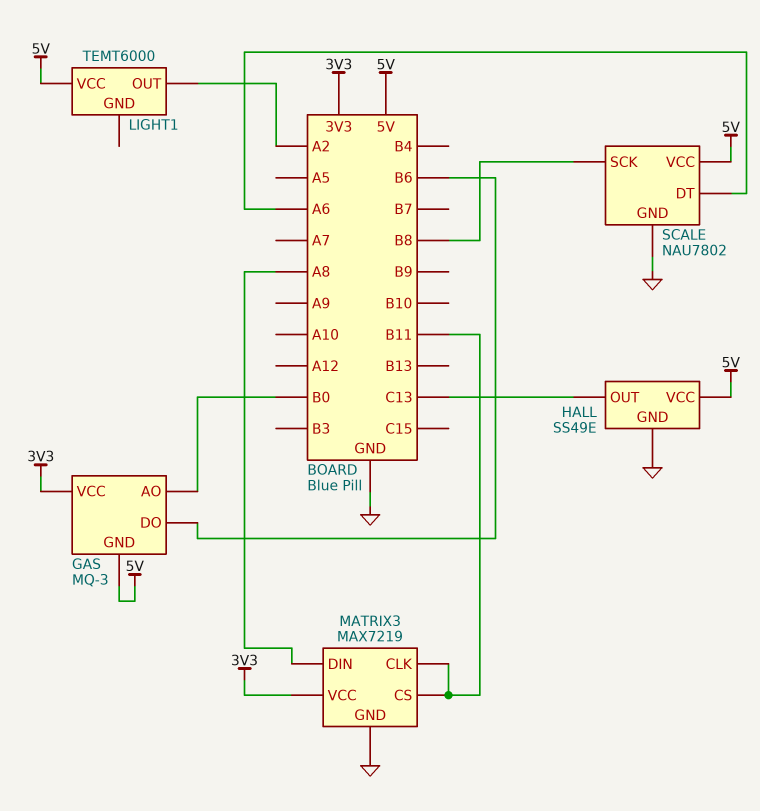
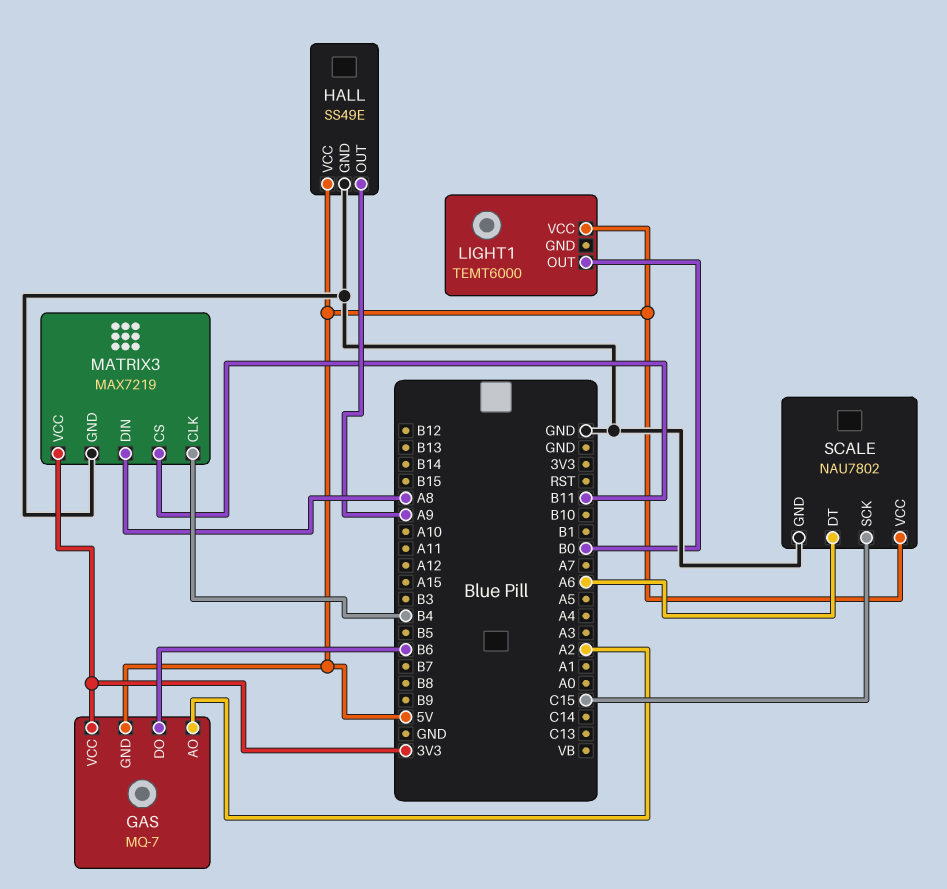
GAS: MQ-3 -> MQ-7
GAS pin AO: B0 -> A2
HALL pin OUT: C13 -> A9
LIGHT1 pin OUT: A2 -> B0
MATRIX3 pin CLK: B11 -> B4
SCALE pin SCK: B8 -> C15

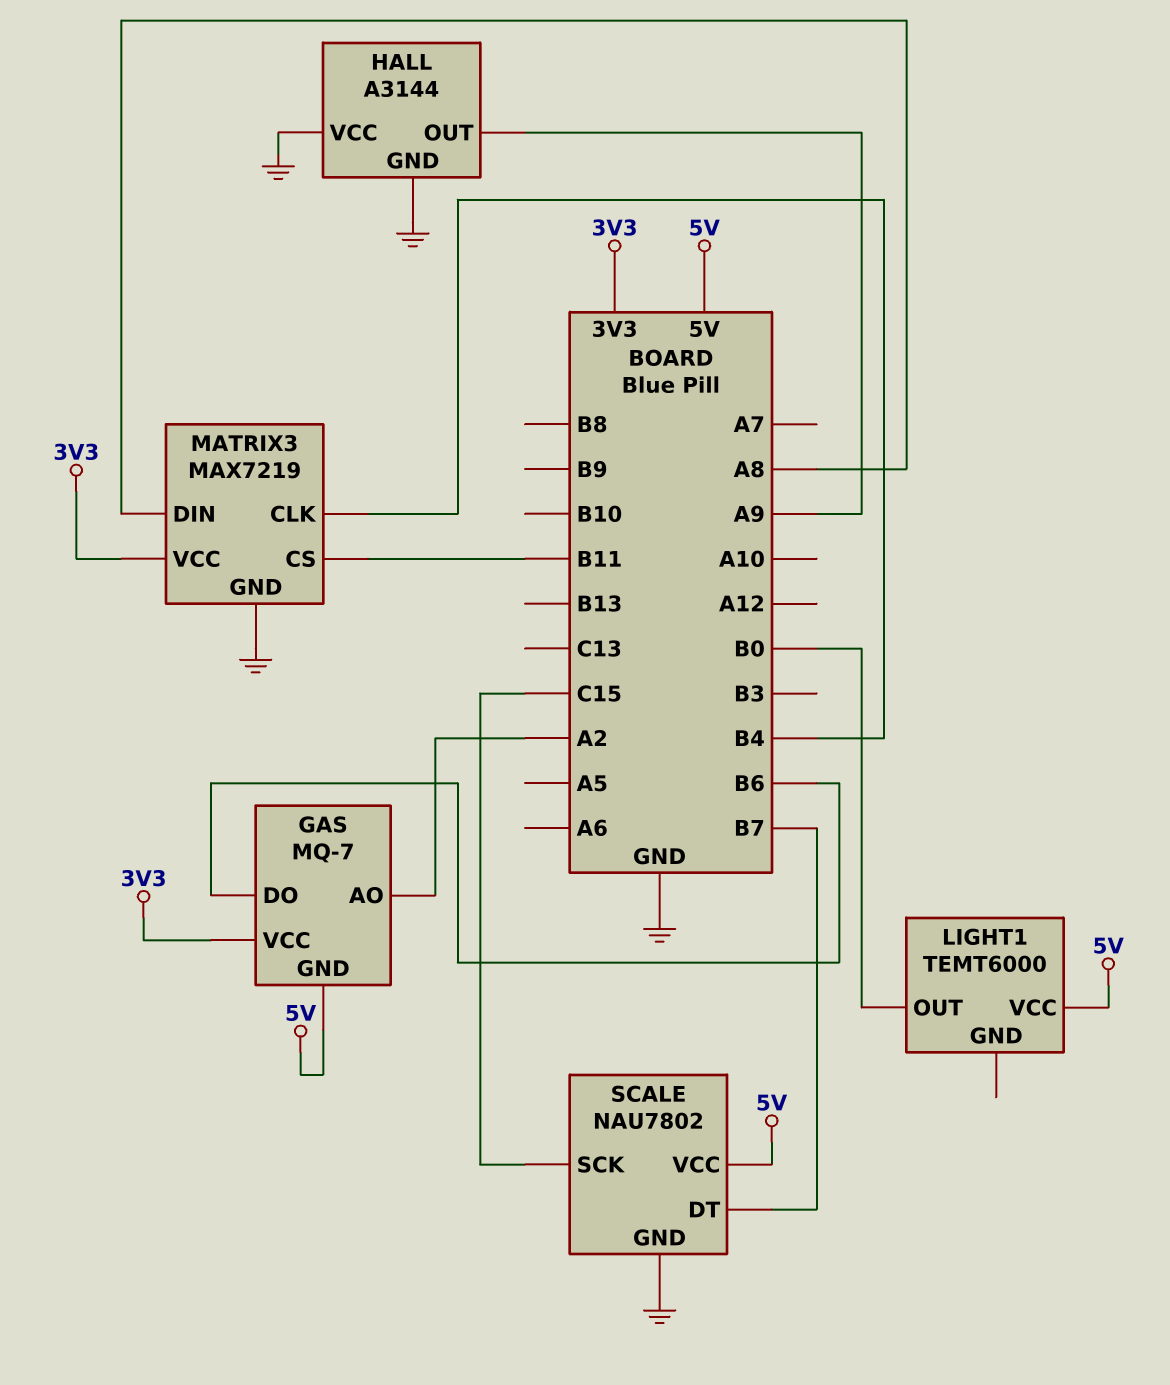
HALL: SS49E -> A3144
HALL pin VCC: 5V -> GND
SCALE pin DT: A6 -> B7

